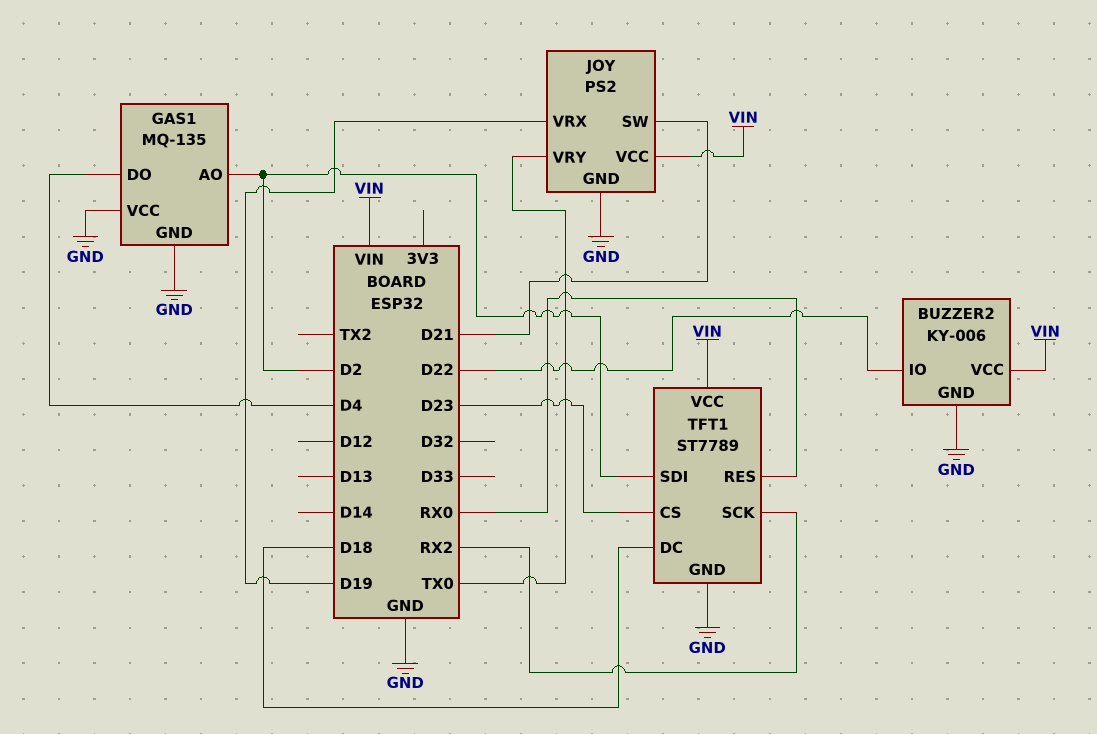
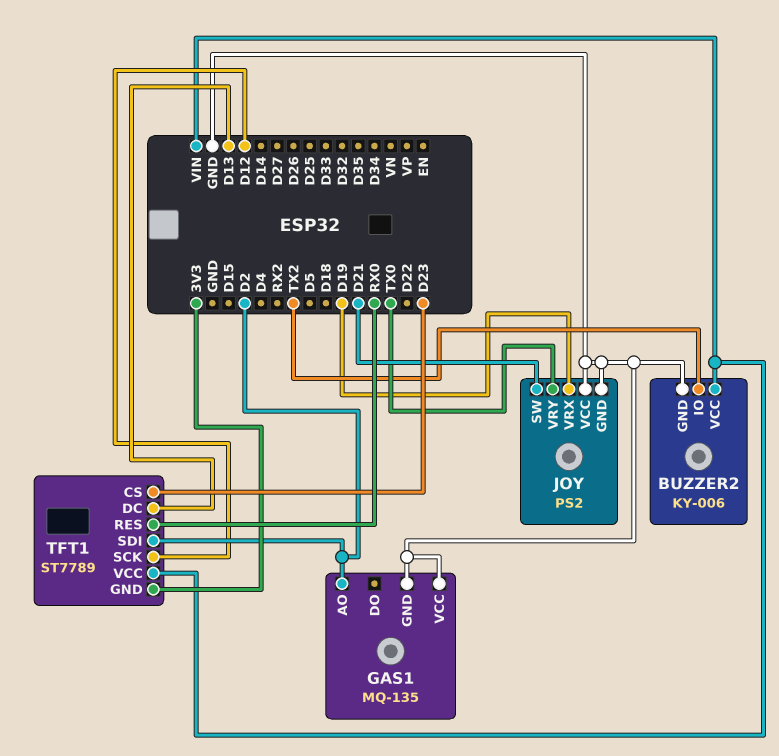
BUZZER2 pin IO: D22 -> TX2
GAS1 pin DO: D4 -> none
JOY pin VCC: VIN -> GND
TFT1 pin DC: D18 -> D13
TFT1 pin GND: GND -> 3V3
TFT1 pin SCK: RX2 -> D12

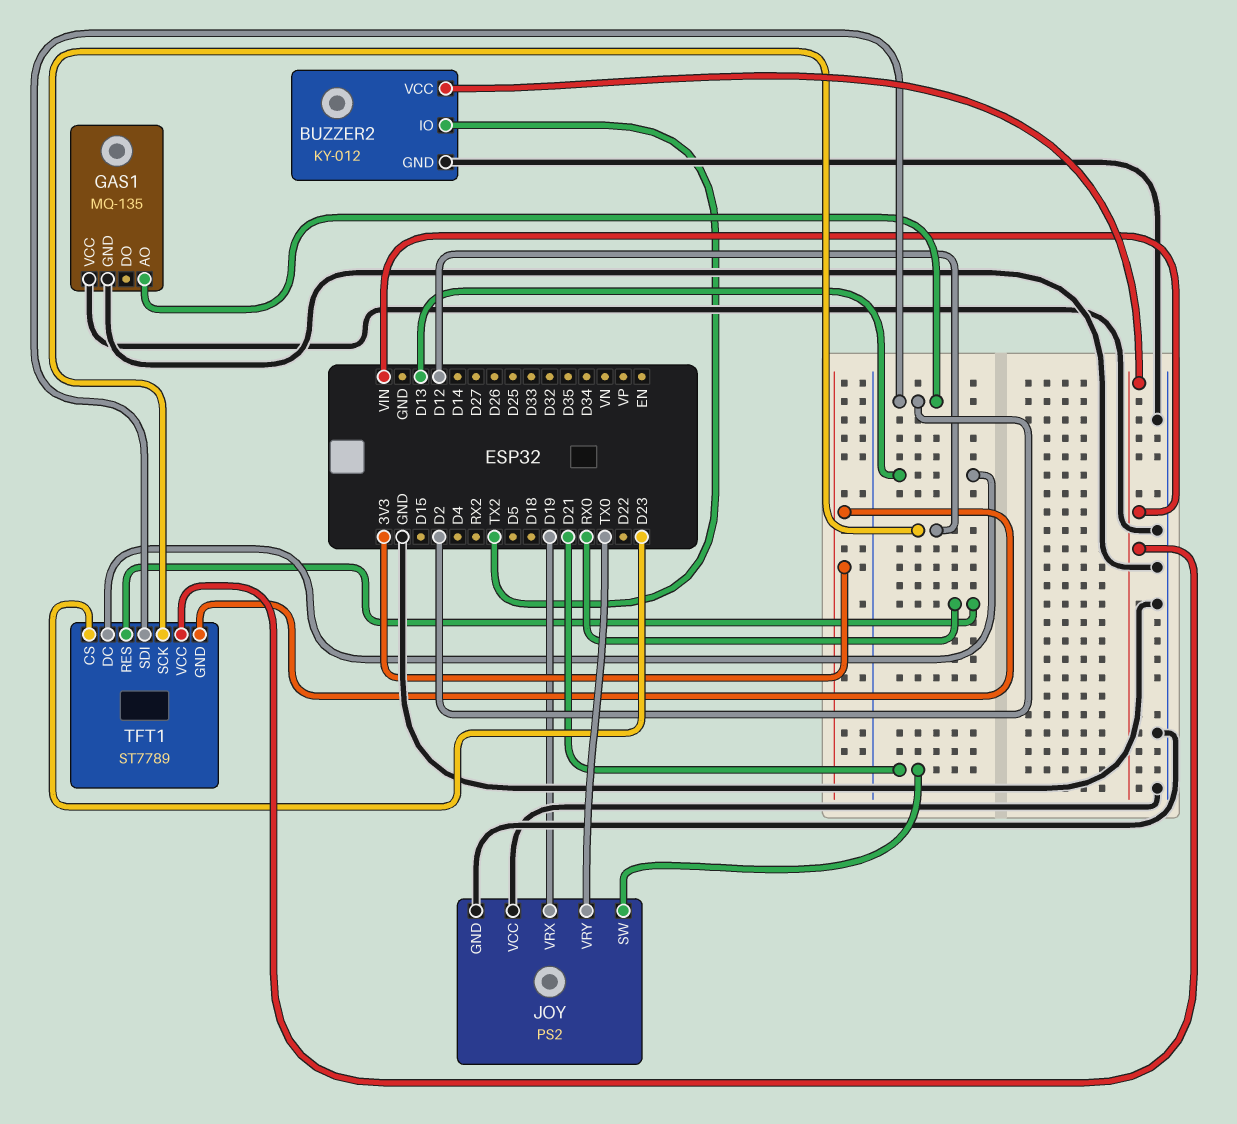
BUZZER2: KY-006 -> KY-012

